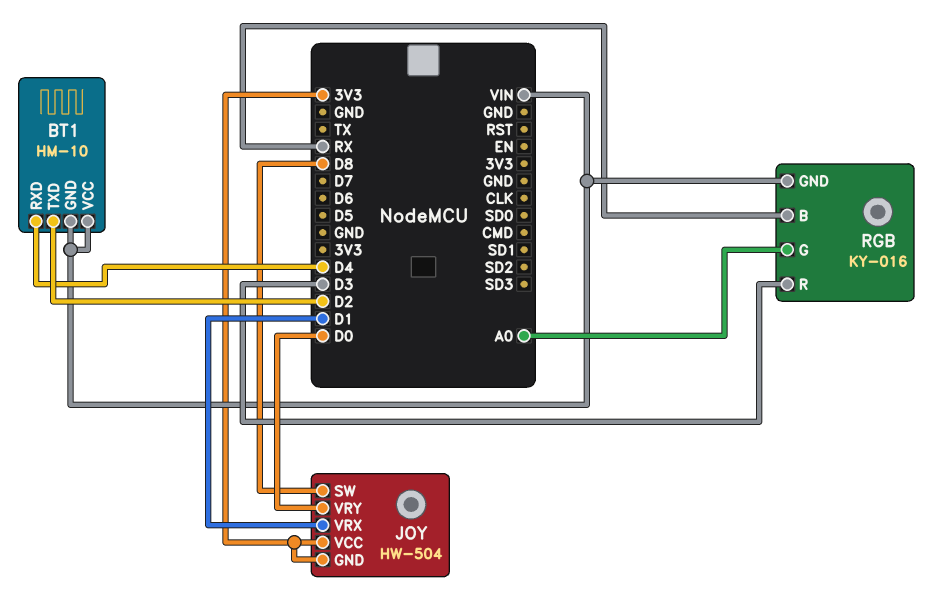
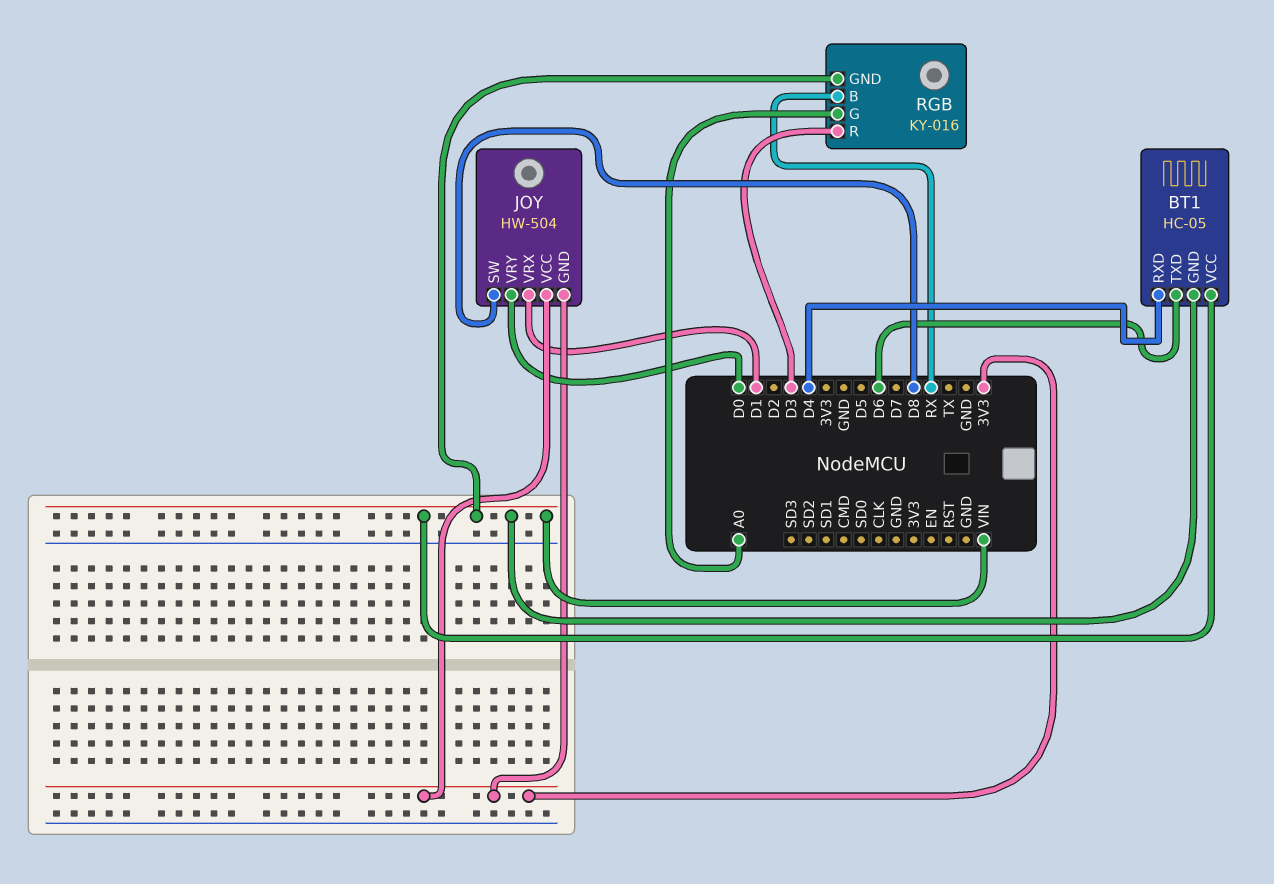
BT1: HM-10 -> HC-05
BT1 pin TXD: D2 -> D6

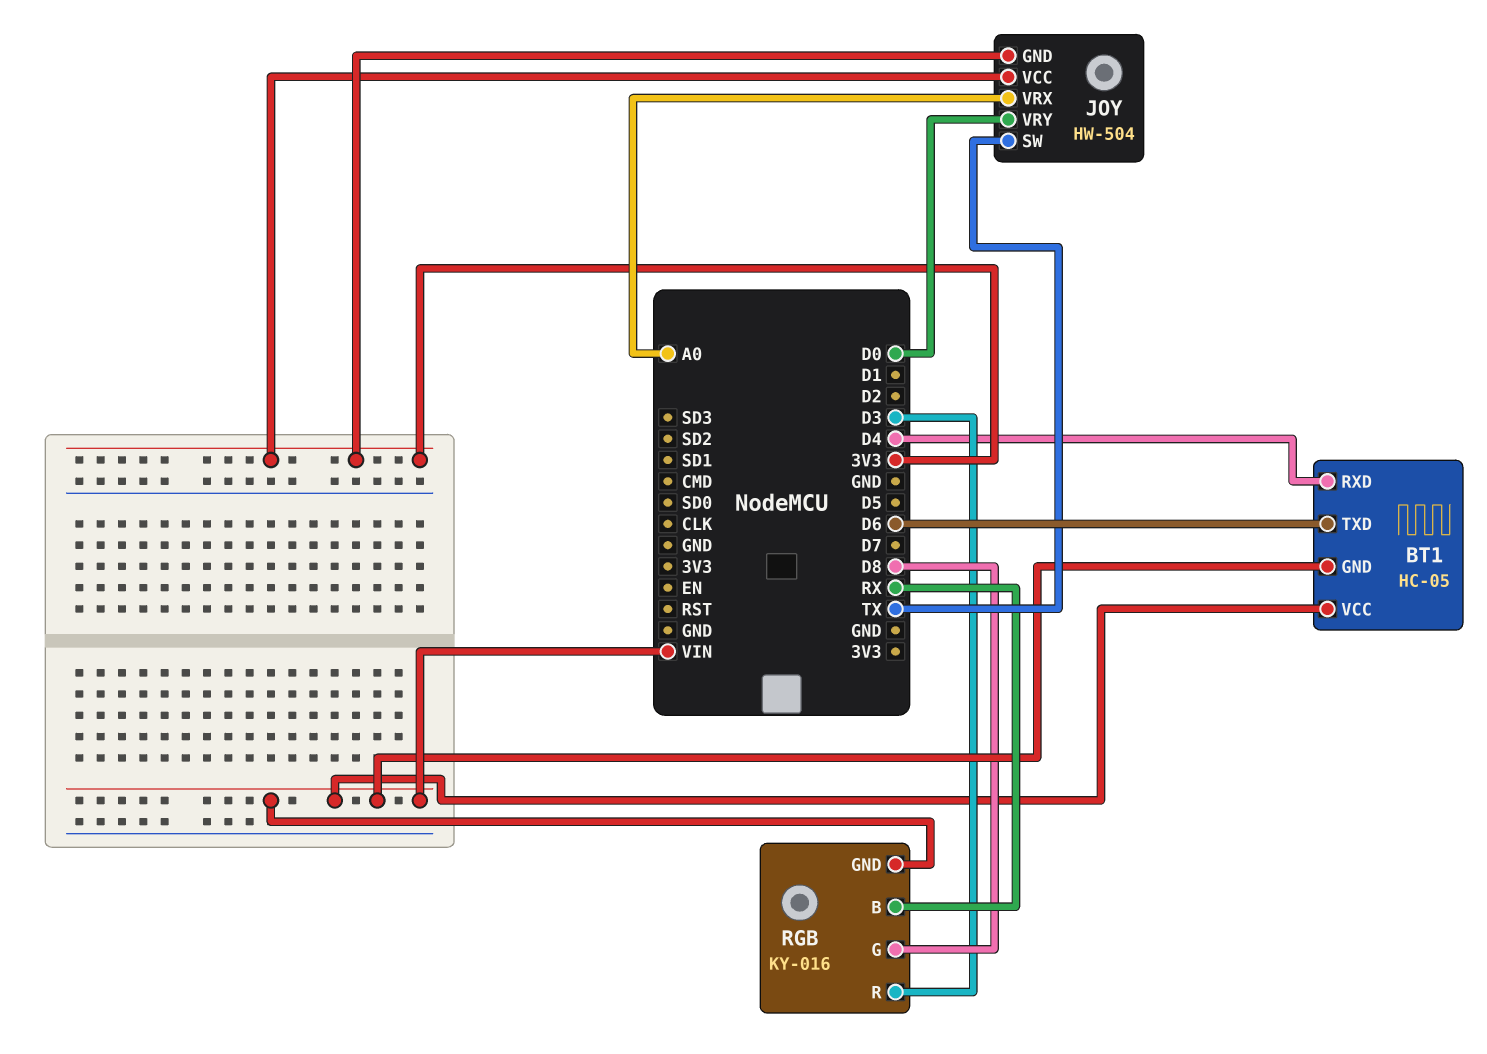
JOY pin SW: D8 -> TX
JOY pin VRX: D1 -> A0
RGB pin G: A0 -> D8

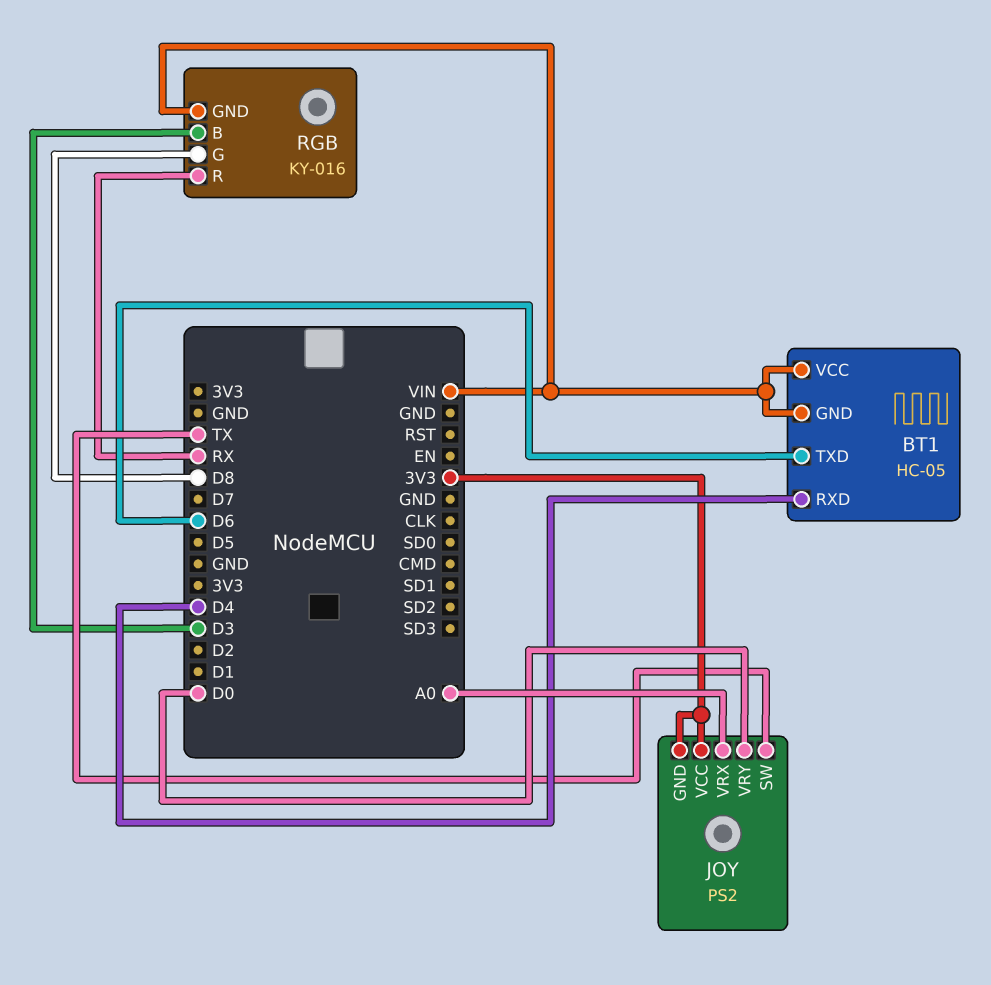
JOY: HW-504 -> PS2
RGB pin B: RX -> D3
RGB pin R: D3 -> RX

